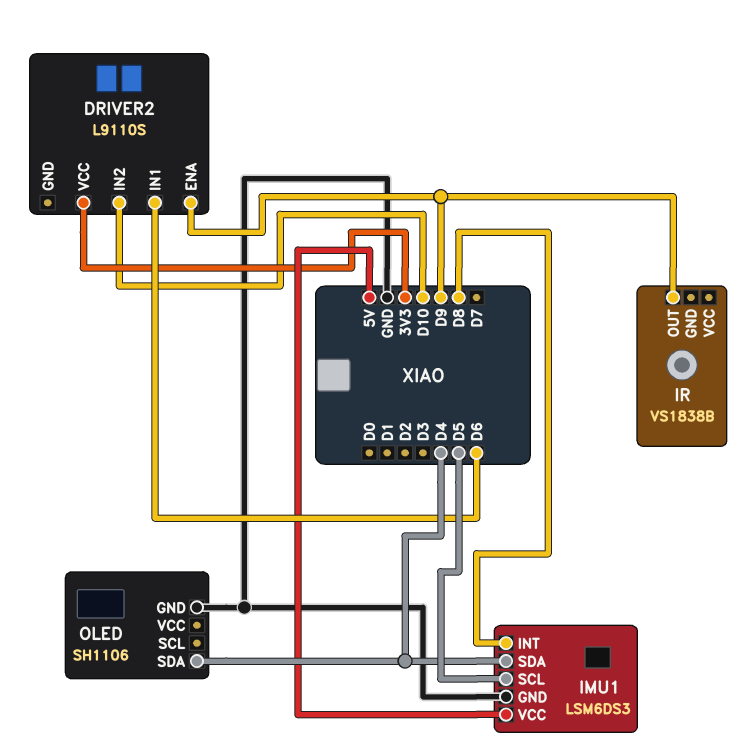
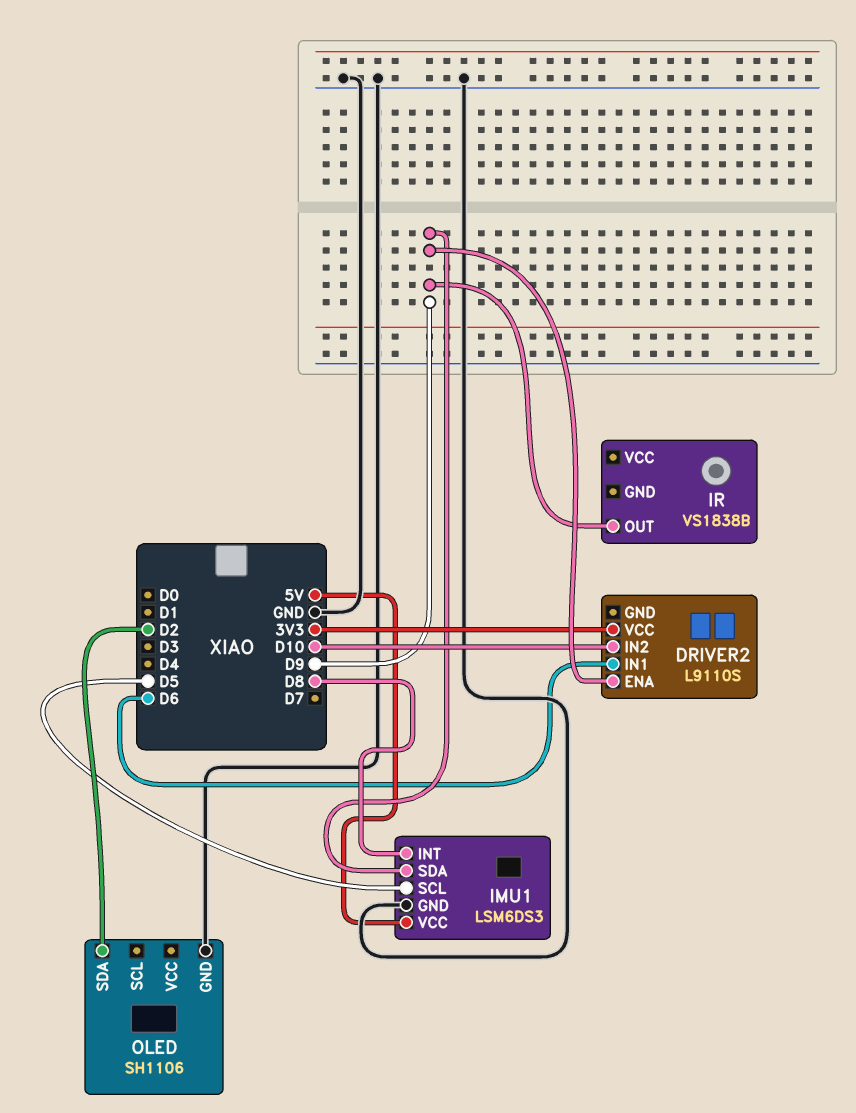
IMU1 pin SDA: D4 -> D9
OLED pin SDA: D4 -> D2

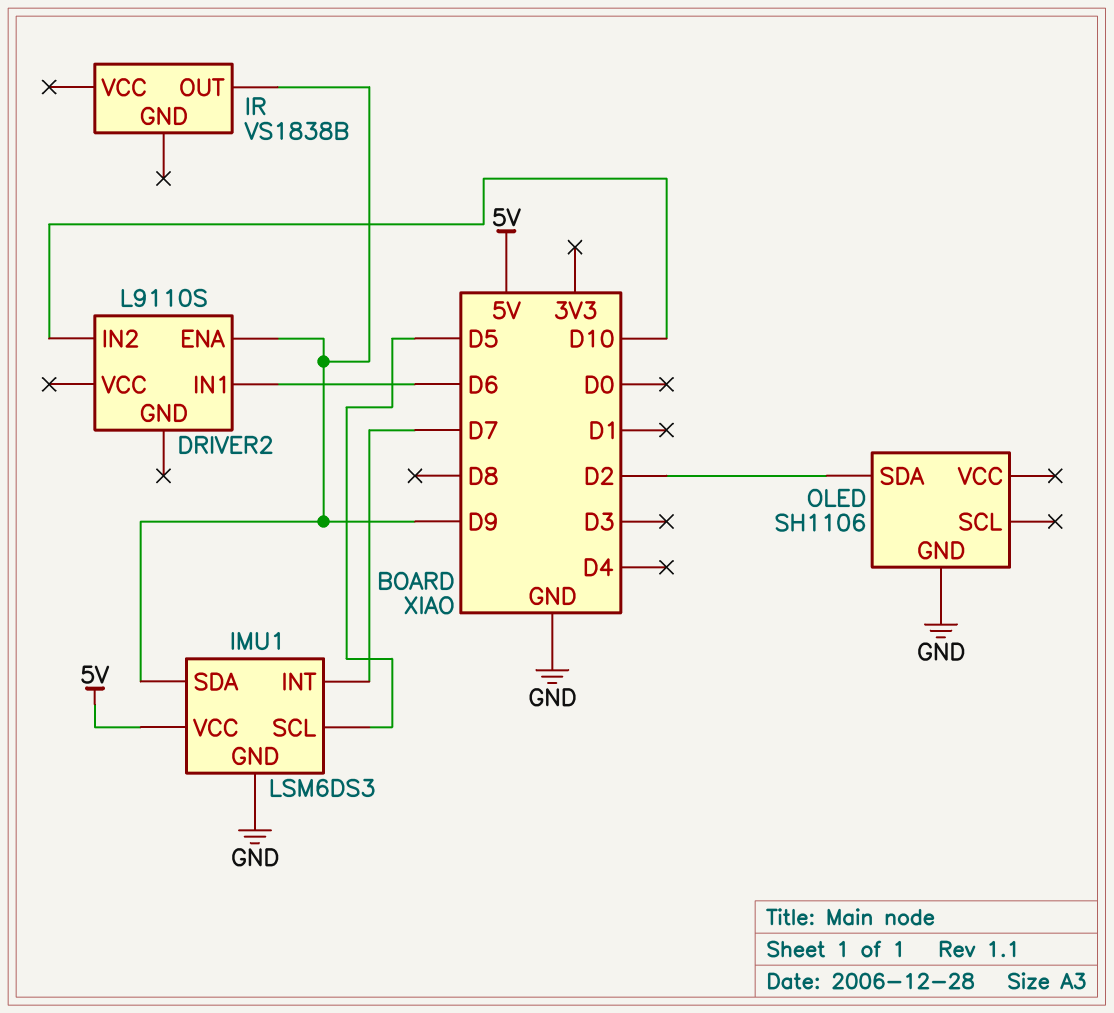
DRIVER2 pin VCC: 3V3 -> none
IMU1 pin INT: D8 -> D7

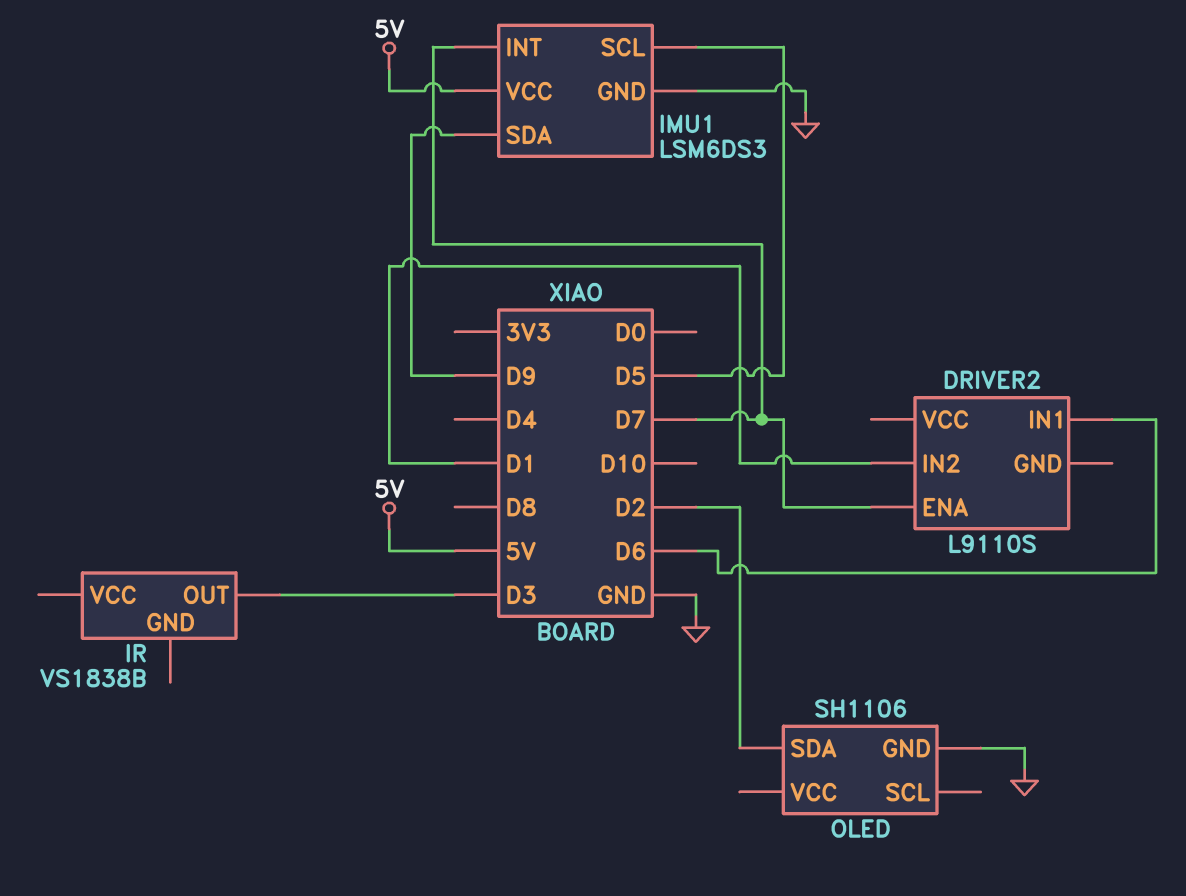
DRIVER2 pin ENA: D9 -> D7
DRIVER2 pin IN2: D10 -> D1
IR pin OUT: D9 -> D3

